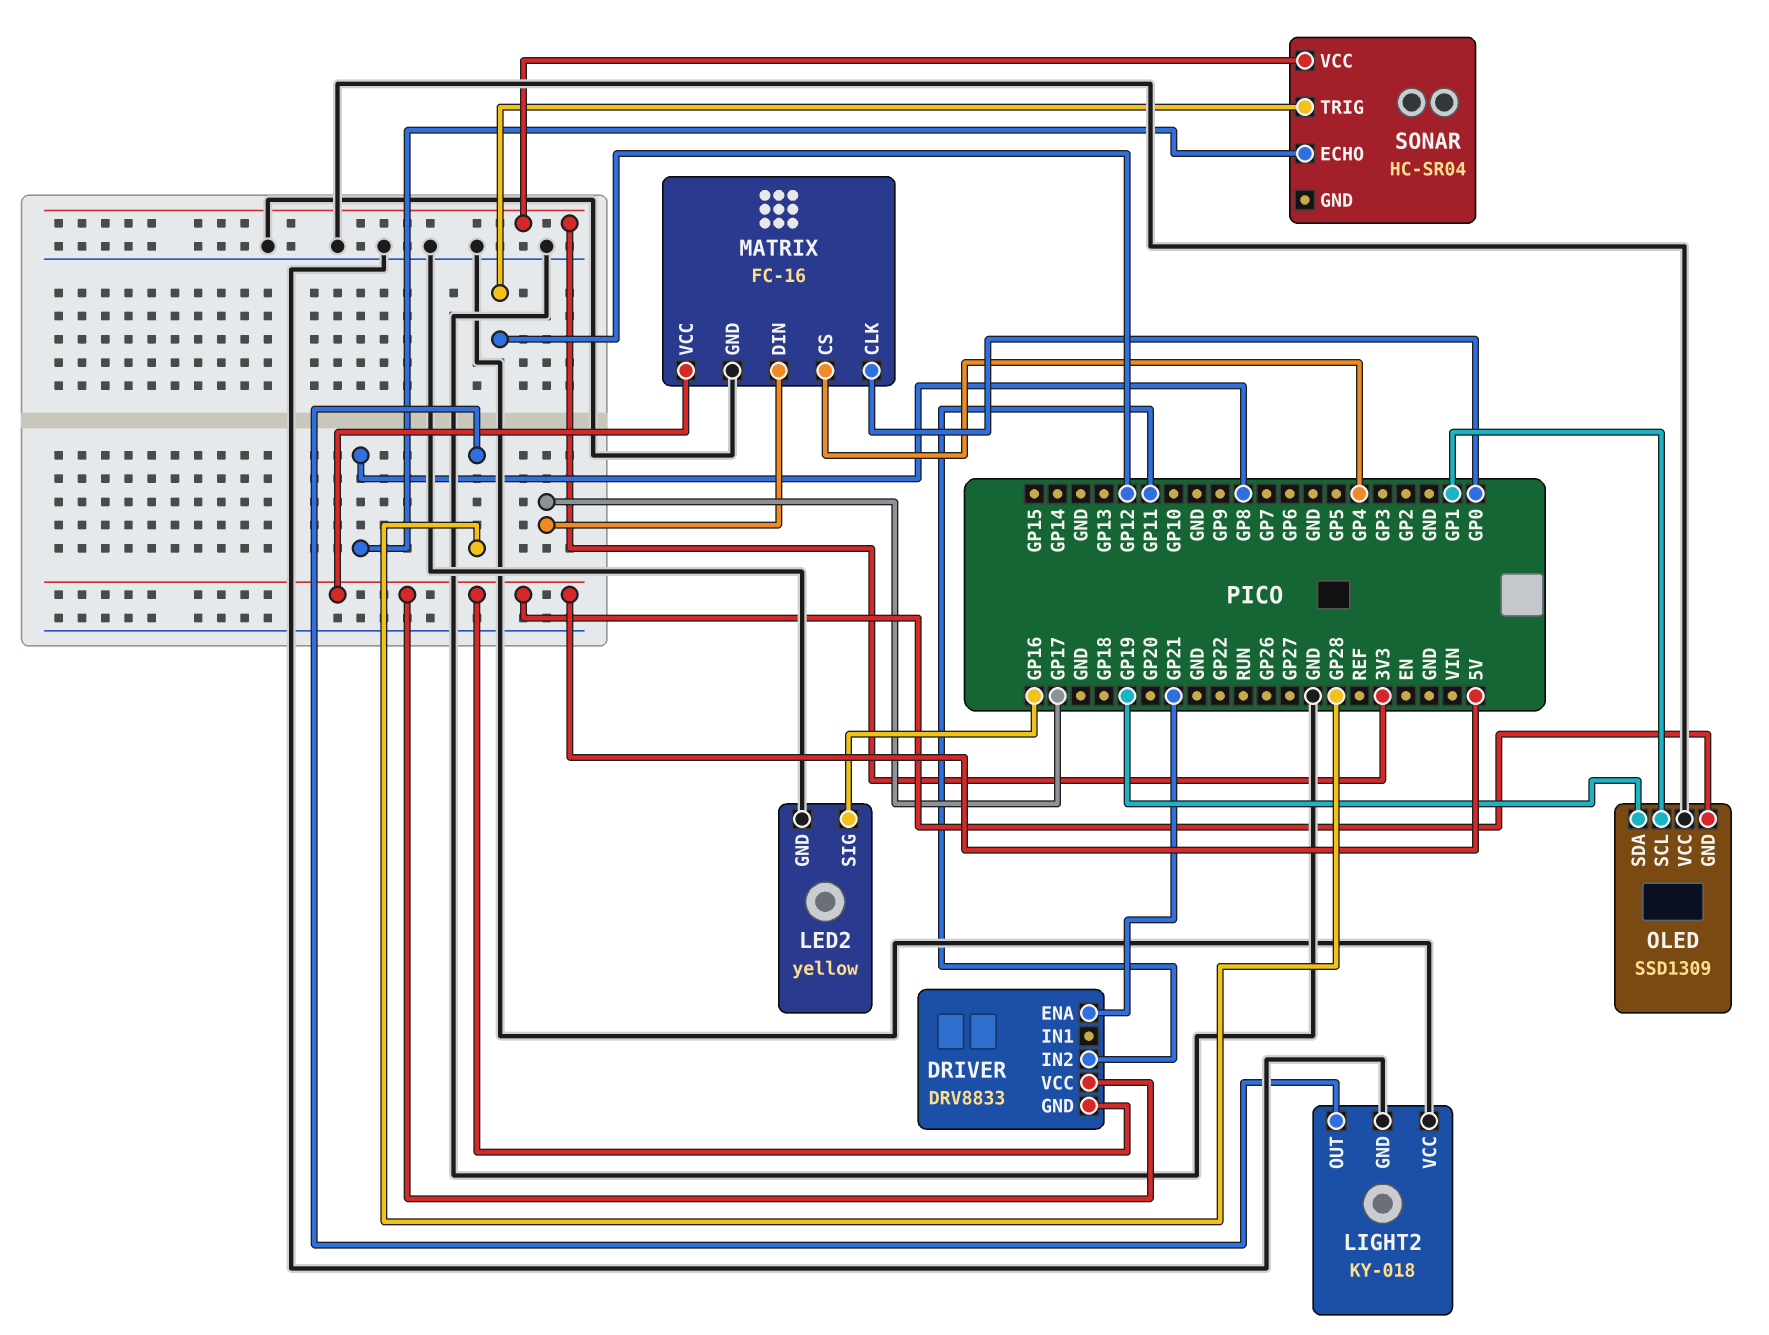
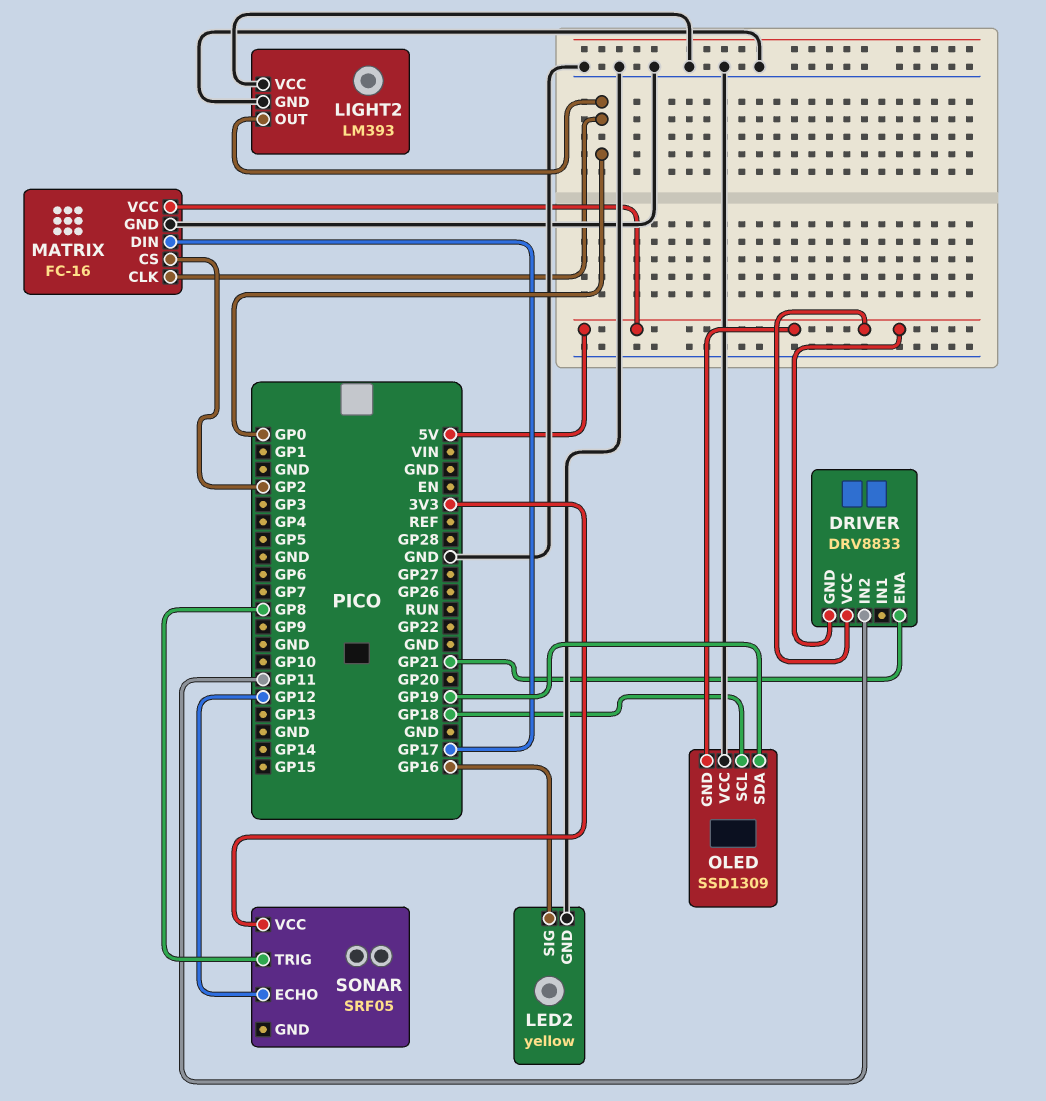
LIGHT2: KY-018 -> LM393
LIGHT2 pin OUT: GP28 -> GP0
MATRIX pin CS: GP4 -> GP2
OLED pin SCL: GP1 -> GP18
SONAR: HC-SR04 -> SRF05
SONAR pin ECHO: GP8 -> GP12
SONAR pin TRIG: GP12 -> GP8

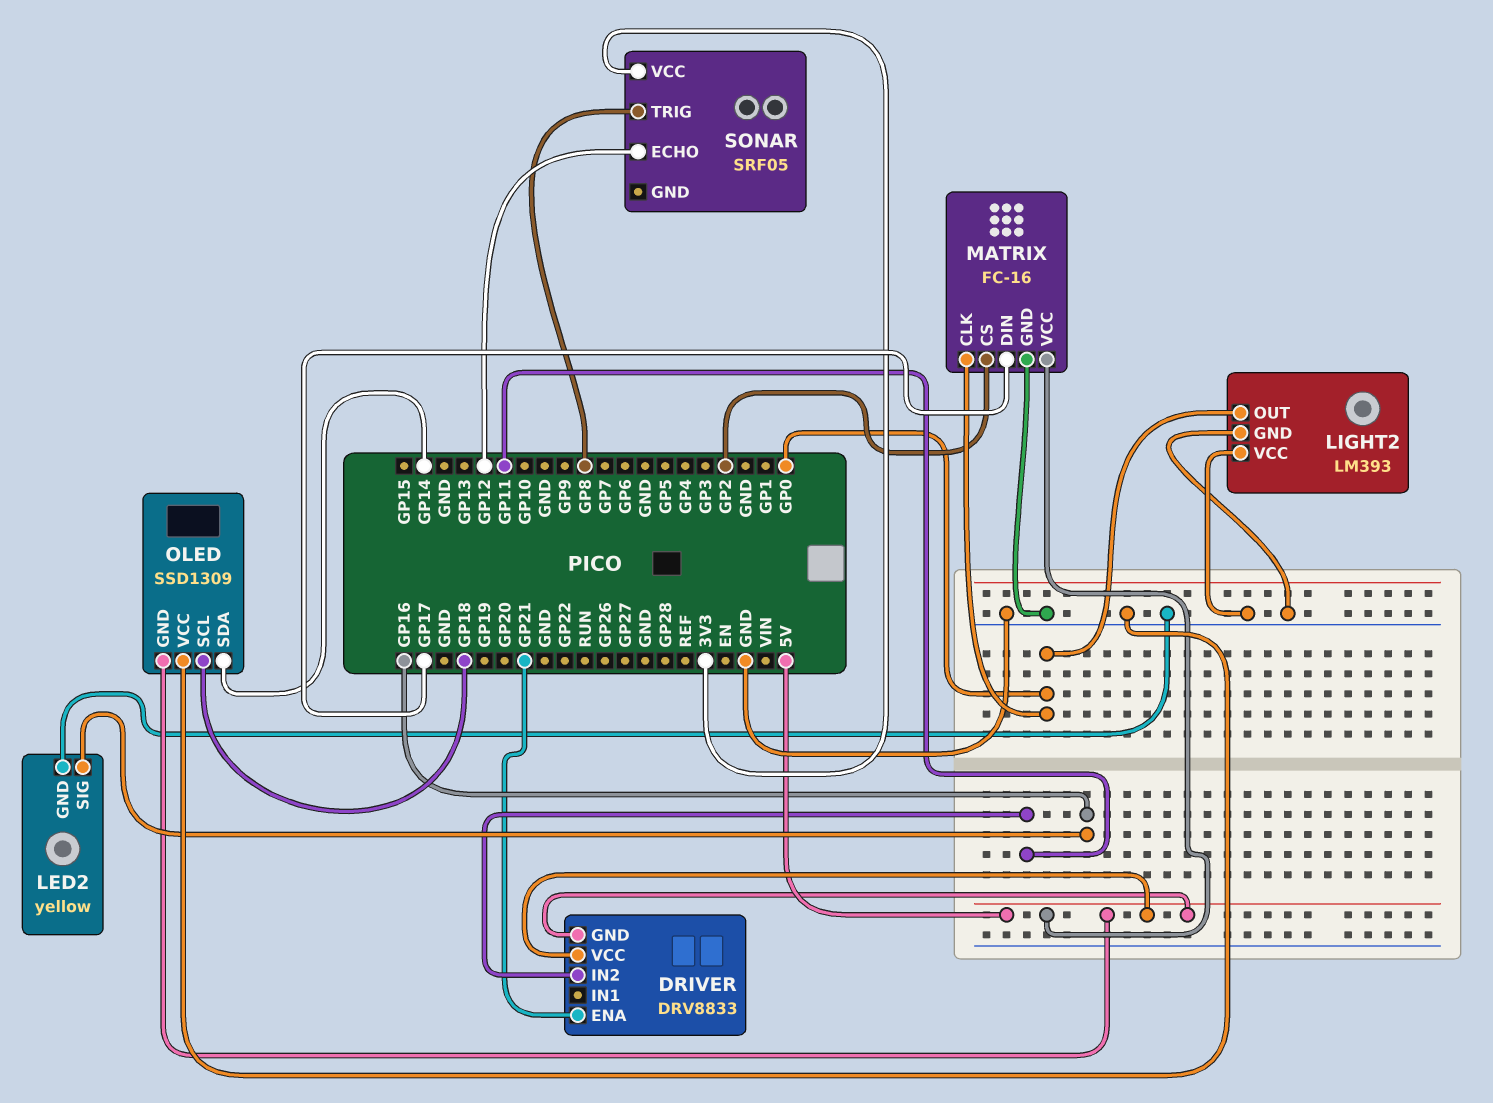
OLED pin SDA: GP19 -> GP14

